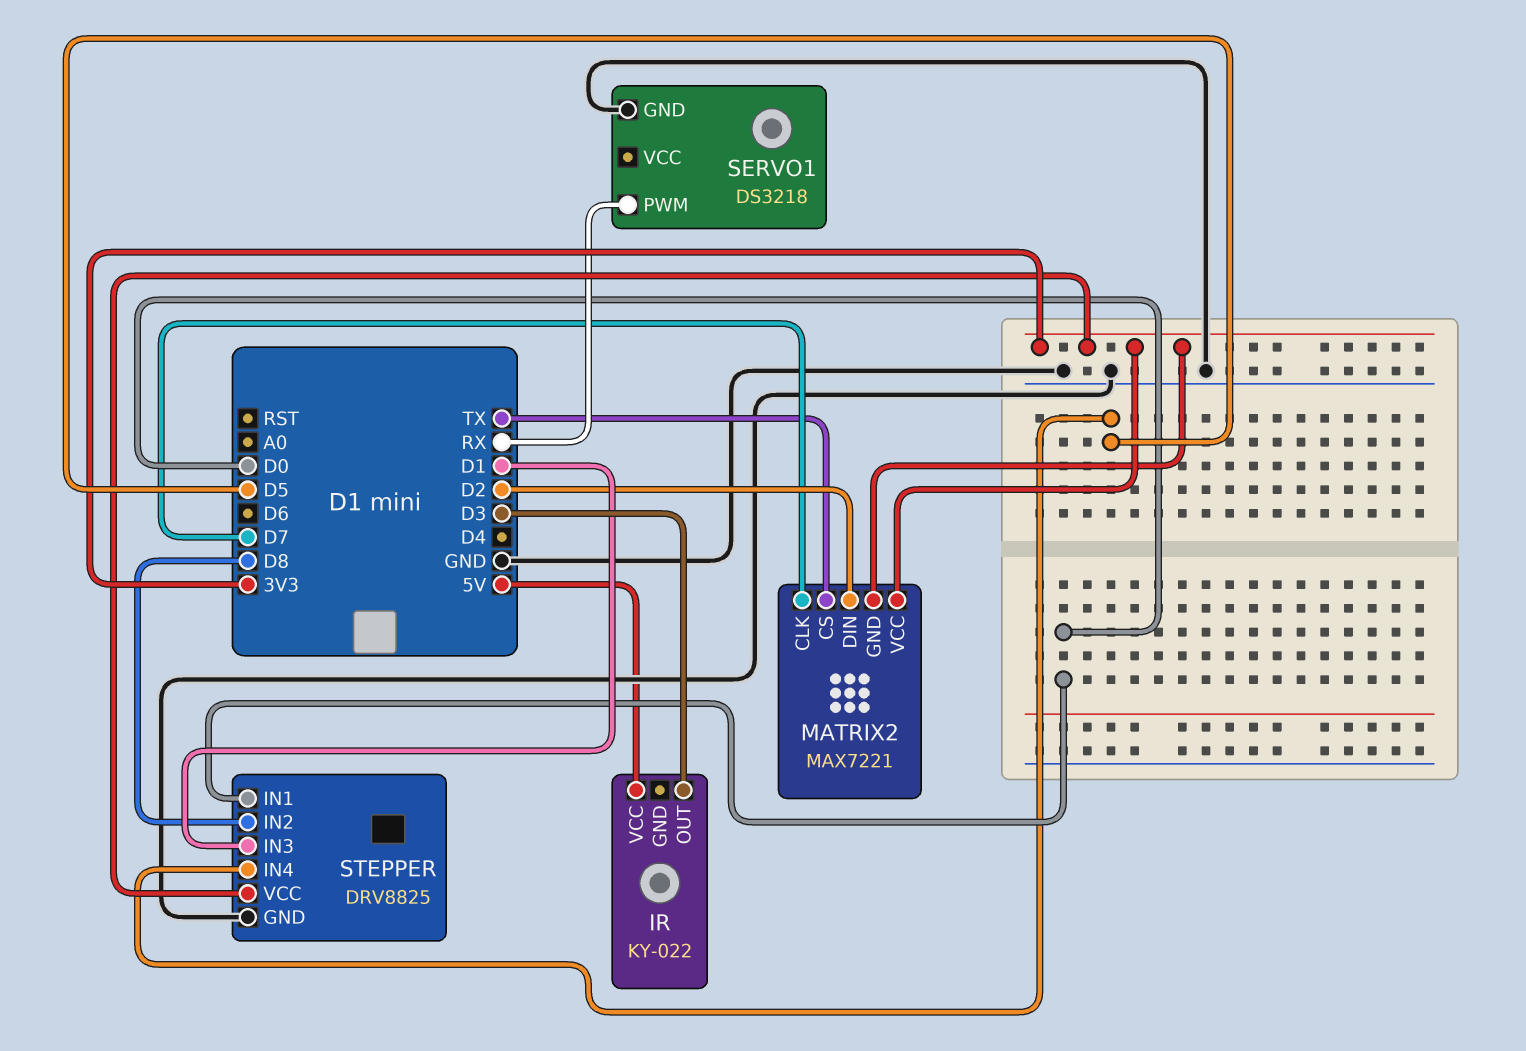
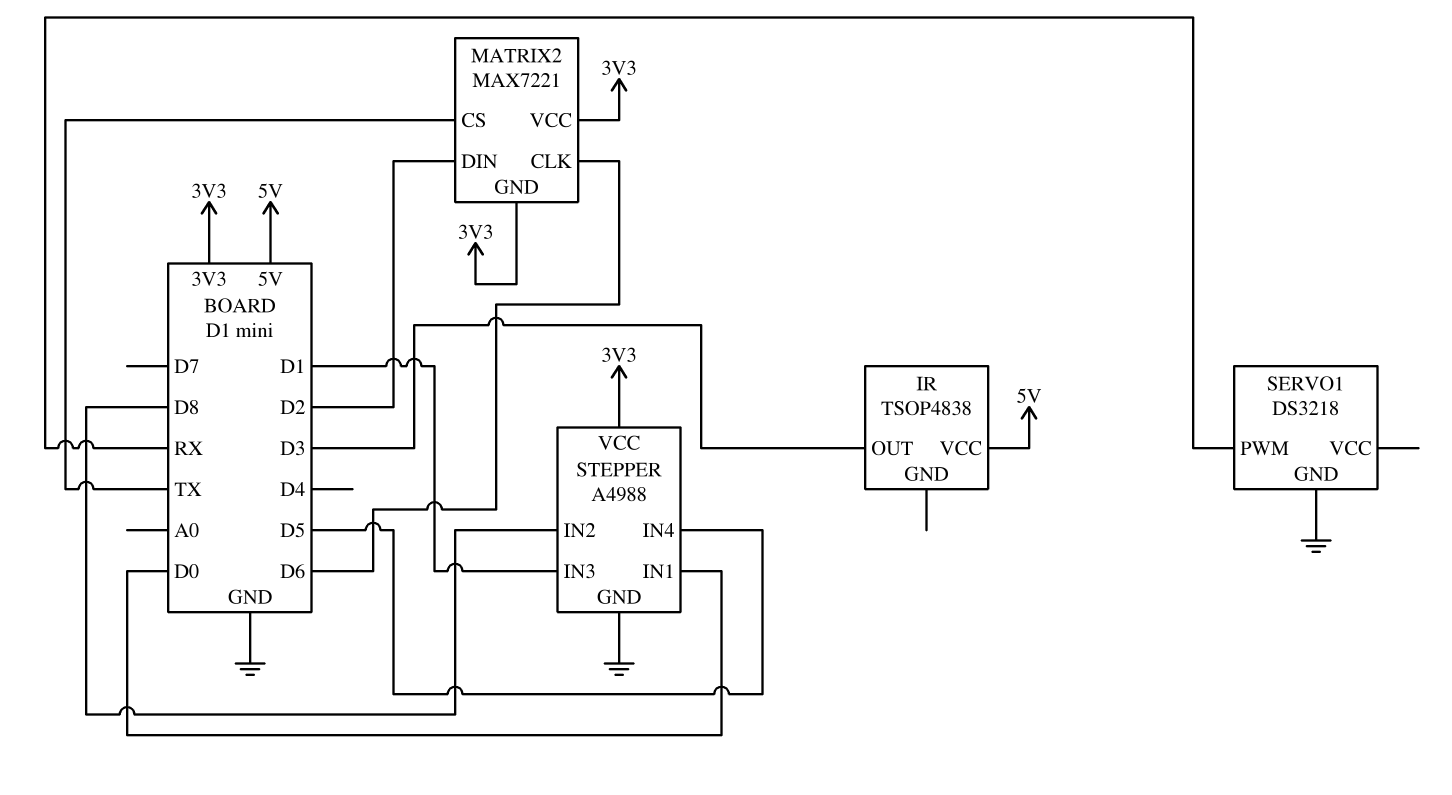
IR: KY-022 -> TSOP4838
MATRIX2 pin CLK: D7 -> D6
STEPPER: DRV8825 -> A4988

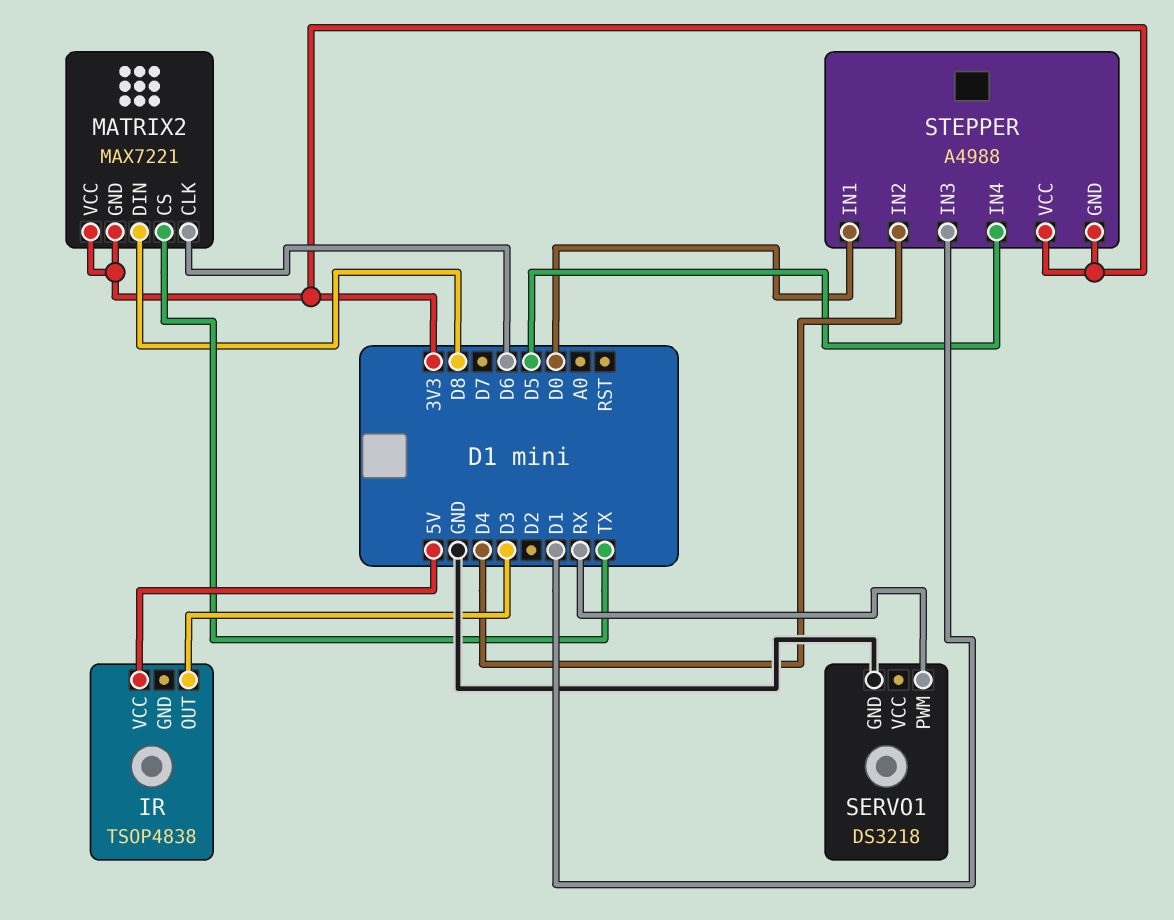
MATRIX2 pin DIN: D2 -> D8
STEPPER pin GND: GND -> 3V3
STEPPER pin IN2: D8 -> D4

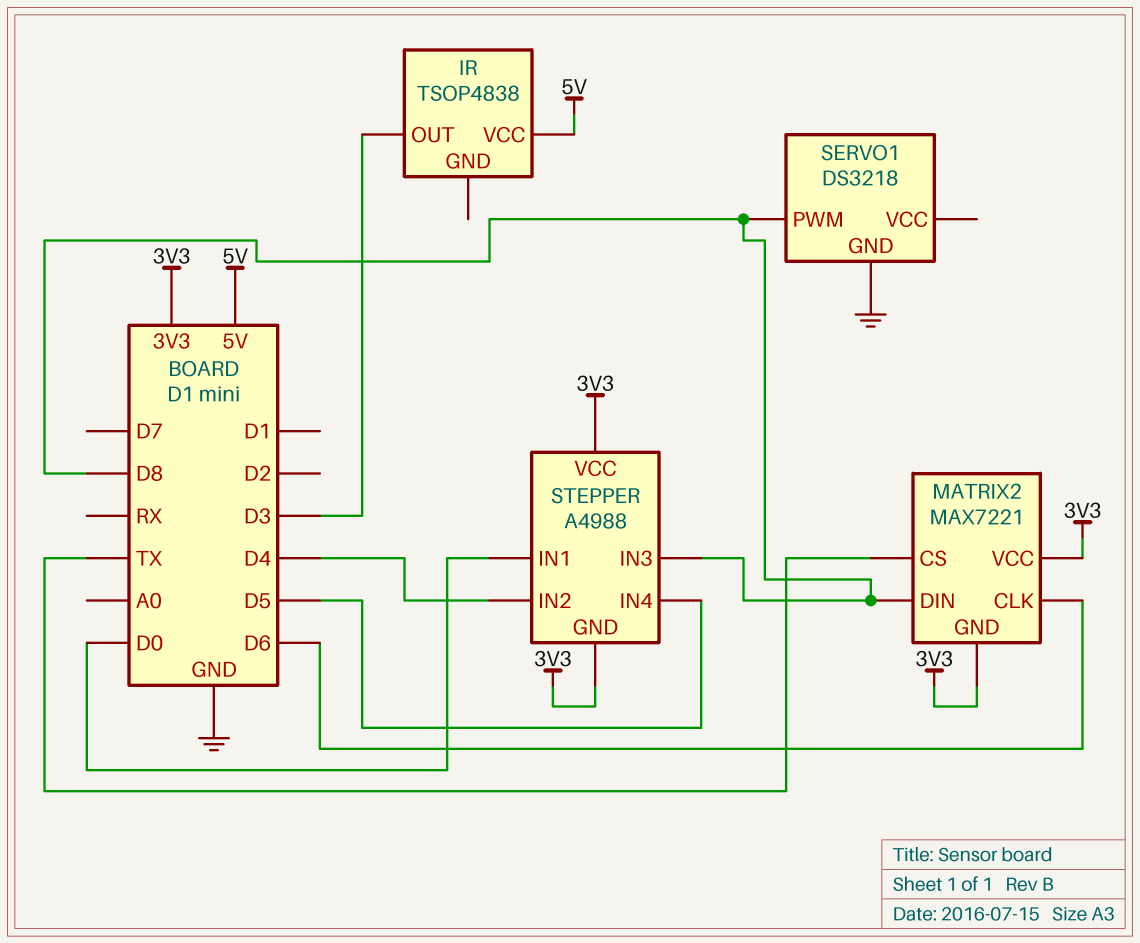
SERVO1 pin PWM: RX -> D8
STEPPER pin IN3: D1 -> D8

